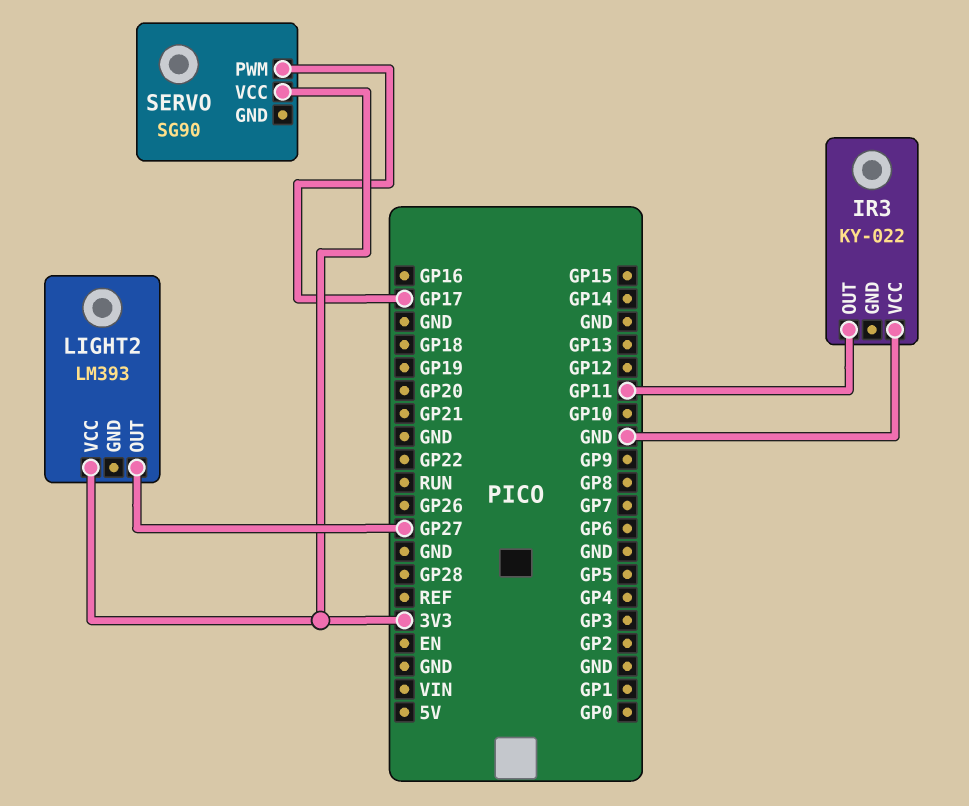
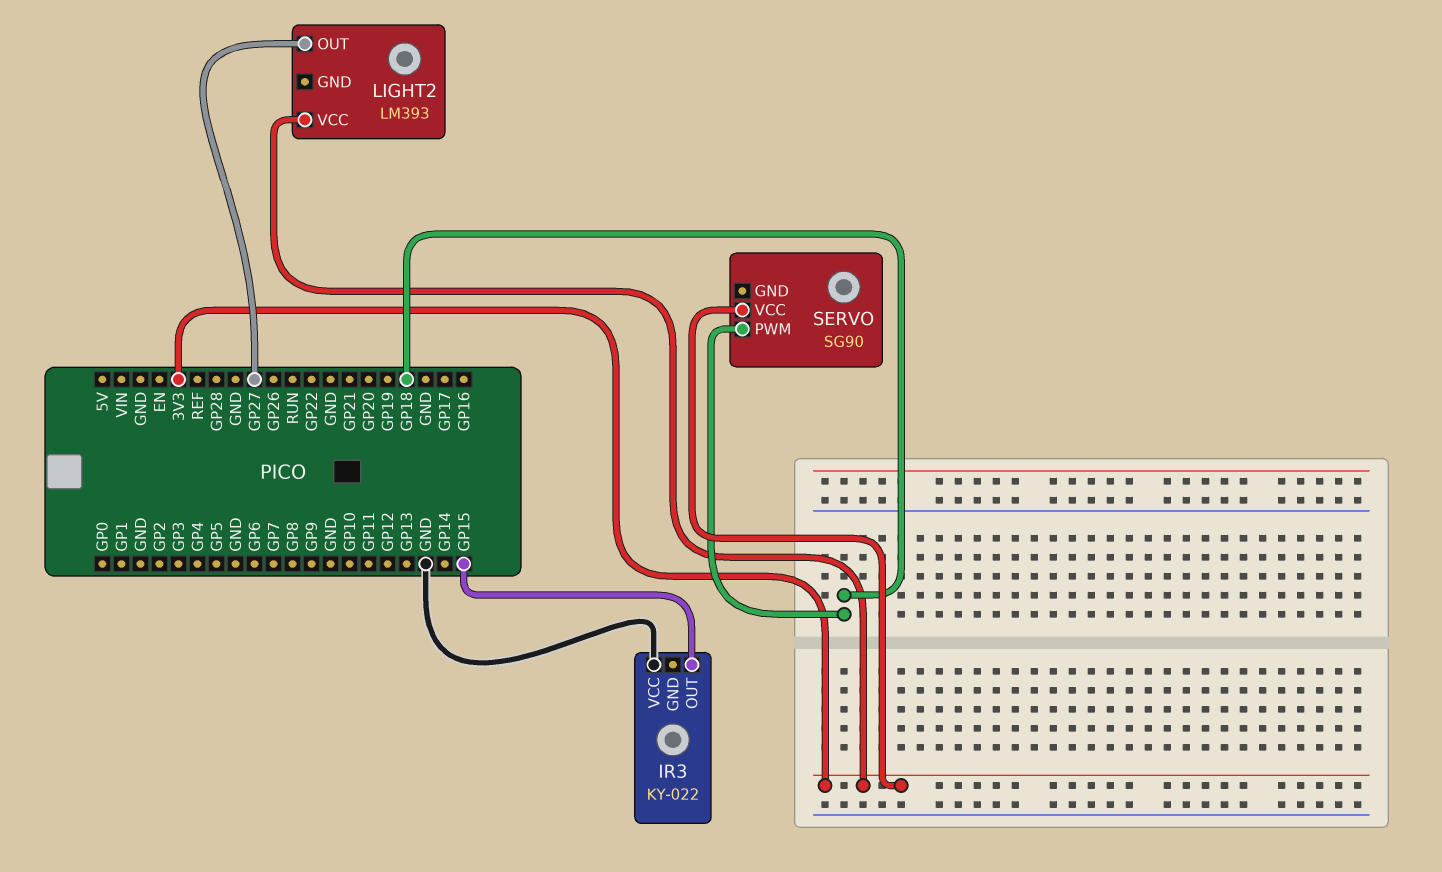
IR3 pin OUT: GP11 -> GP15
SERVO pin PWM: GP17 -> GP18

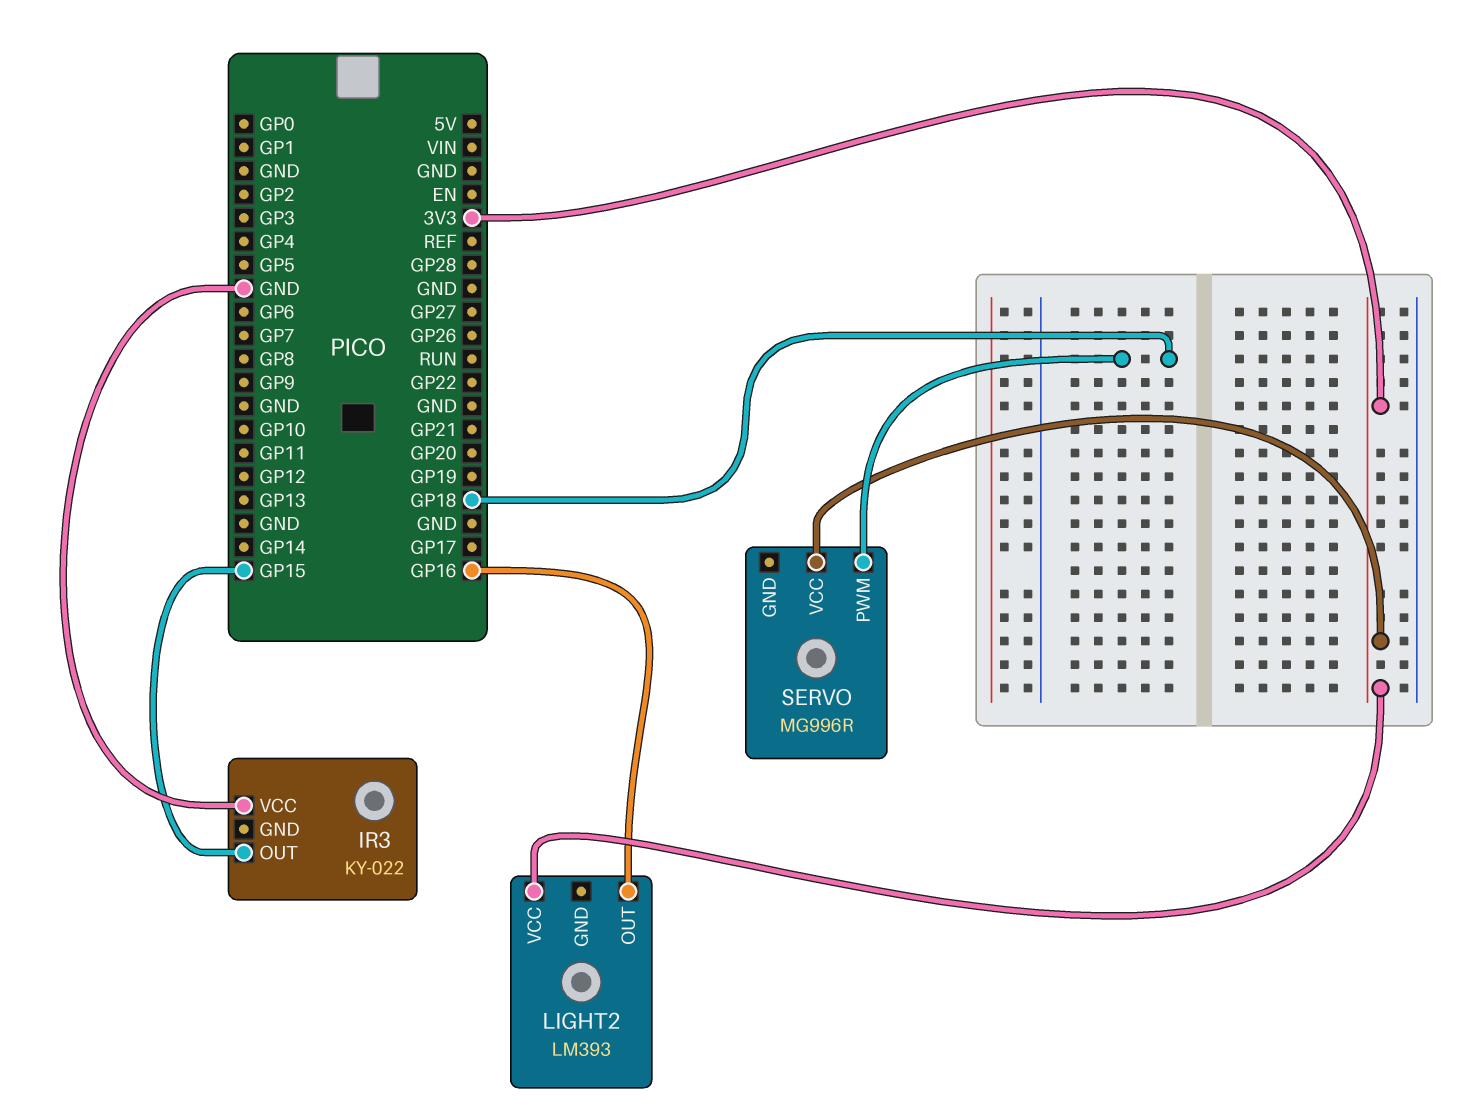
LIGHT2 pin OUT: GP27 -> GP16
SERVO: SG90 -> MG996R

